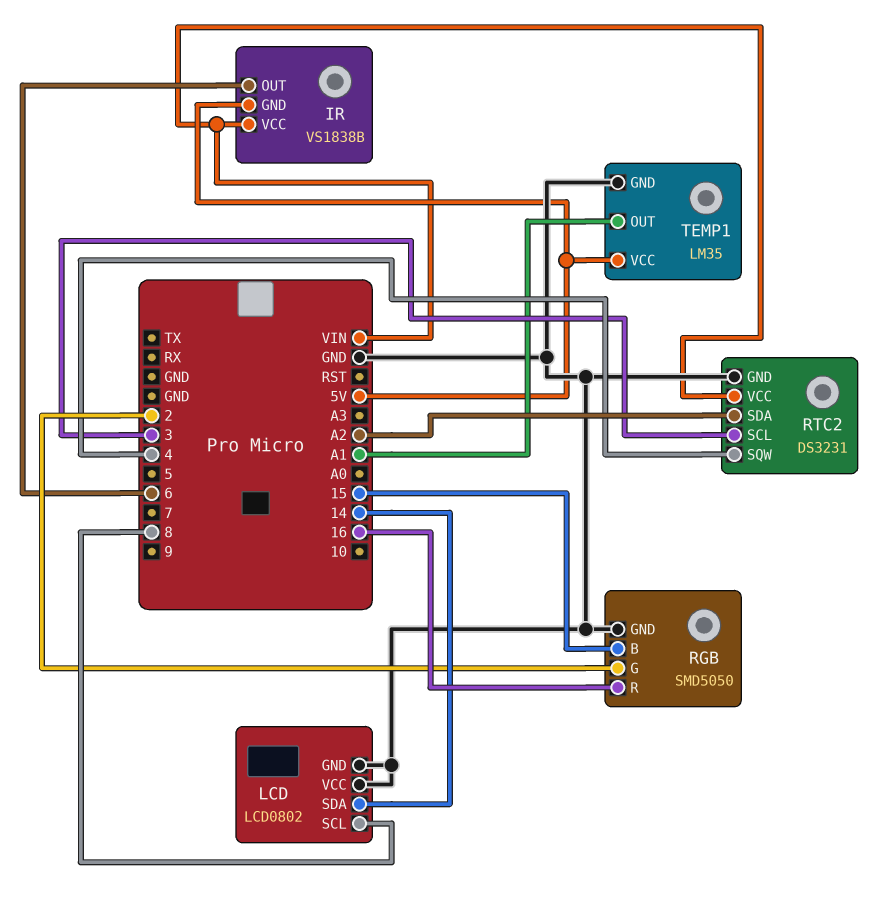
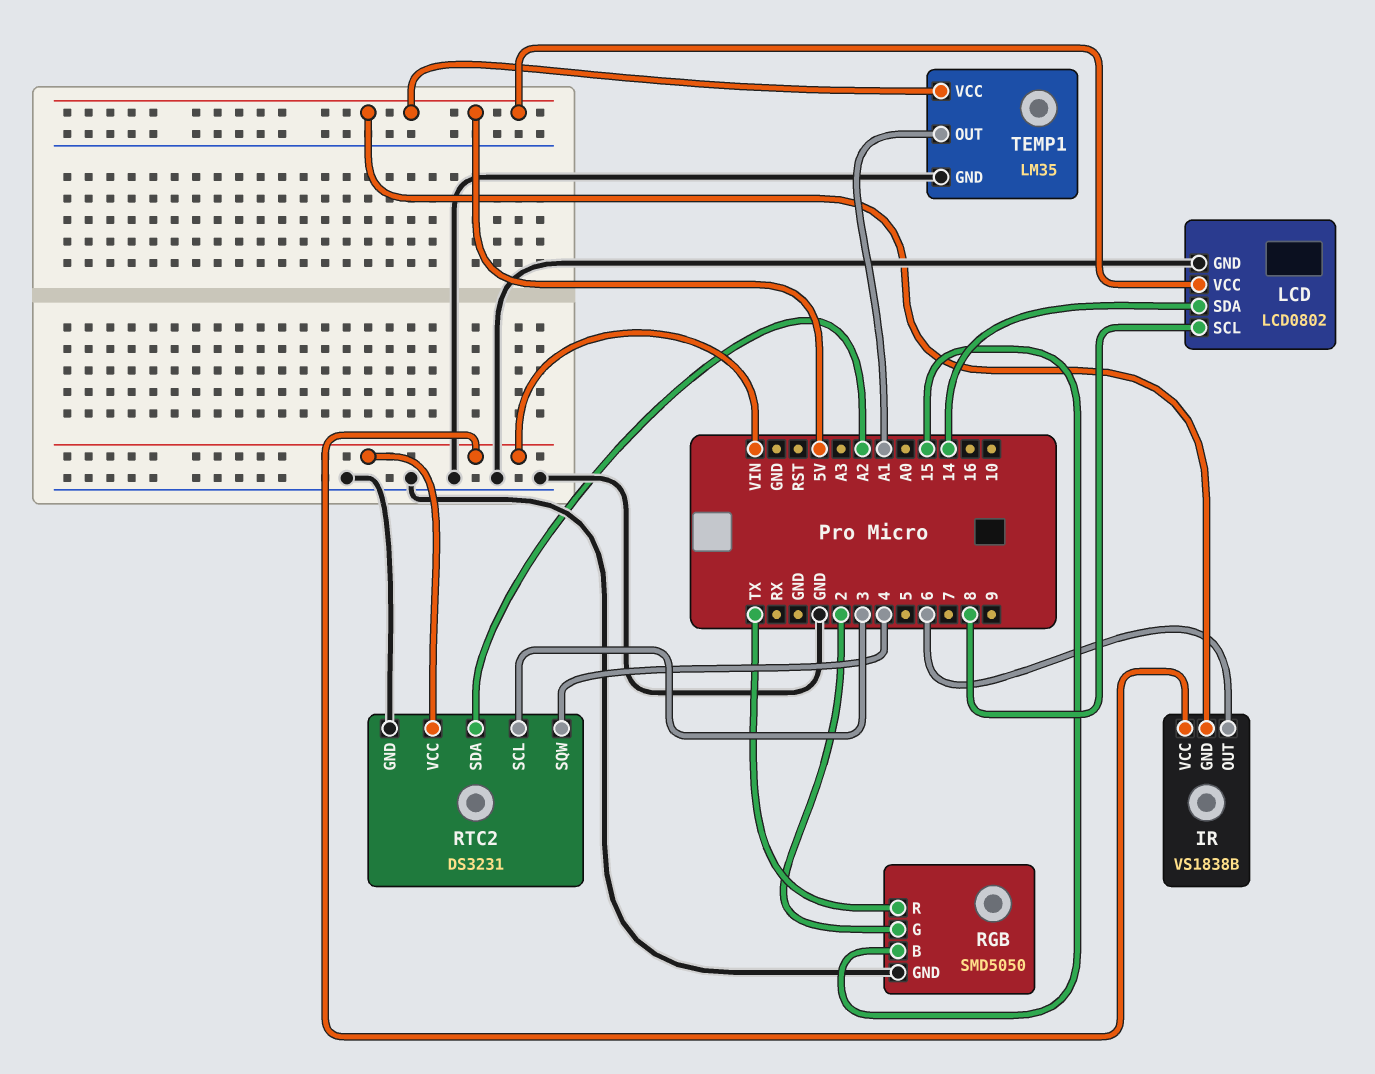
LCD pin VCC: GND -> 5V
RGB pin R: 16 -> TX

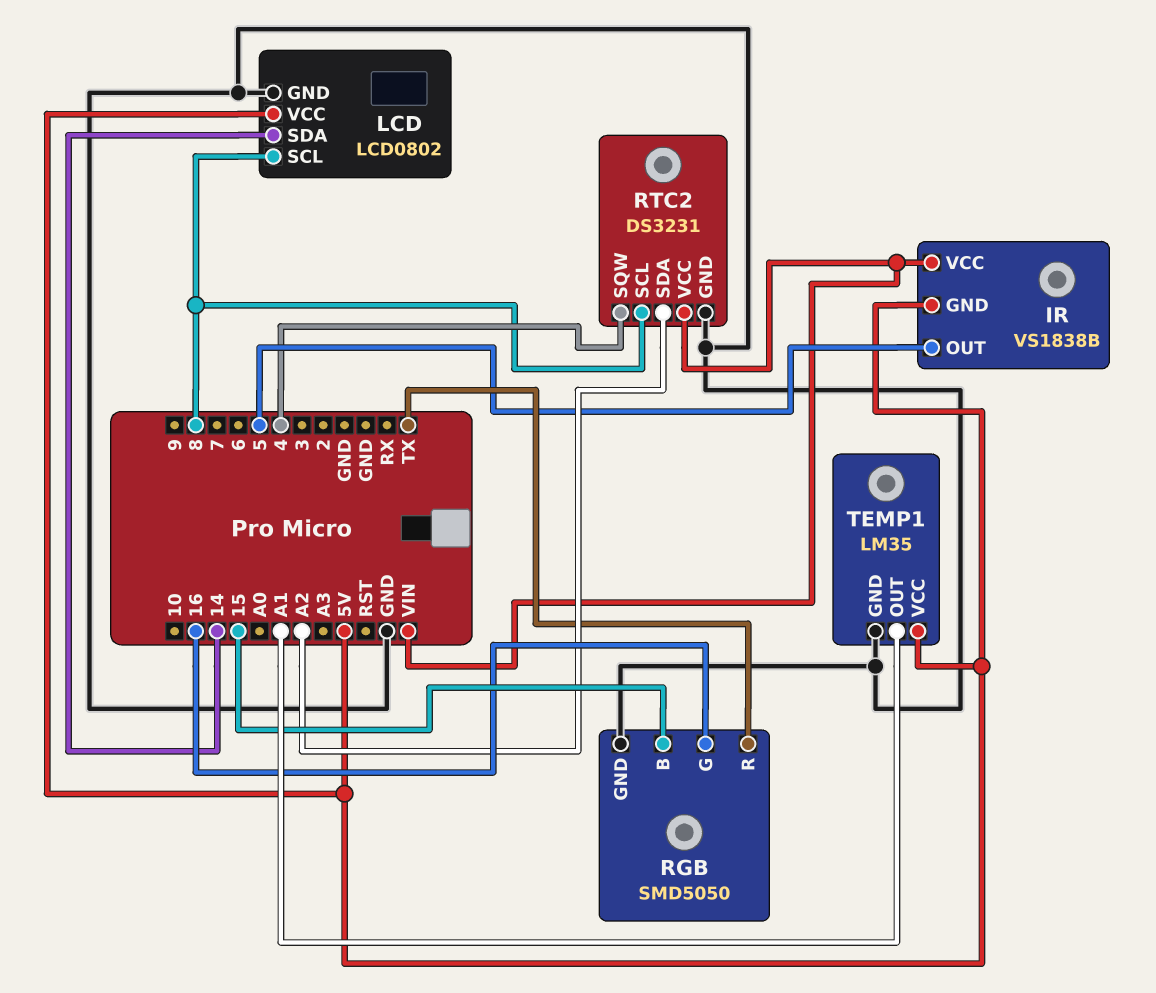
IR pin OUT: 6 -> 5
RGB pin G: 2 -> 16
RTC2 pin SCL: 3 -> 8

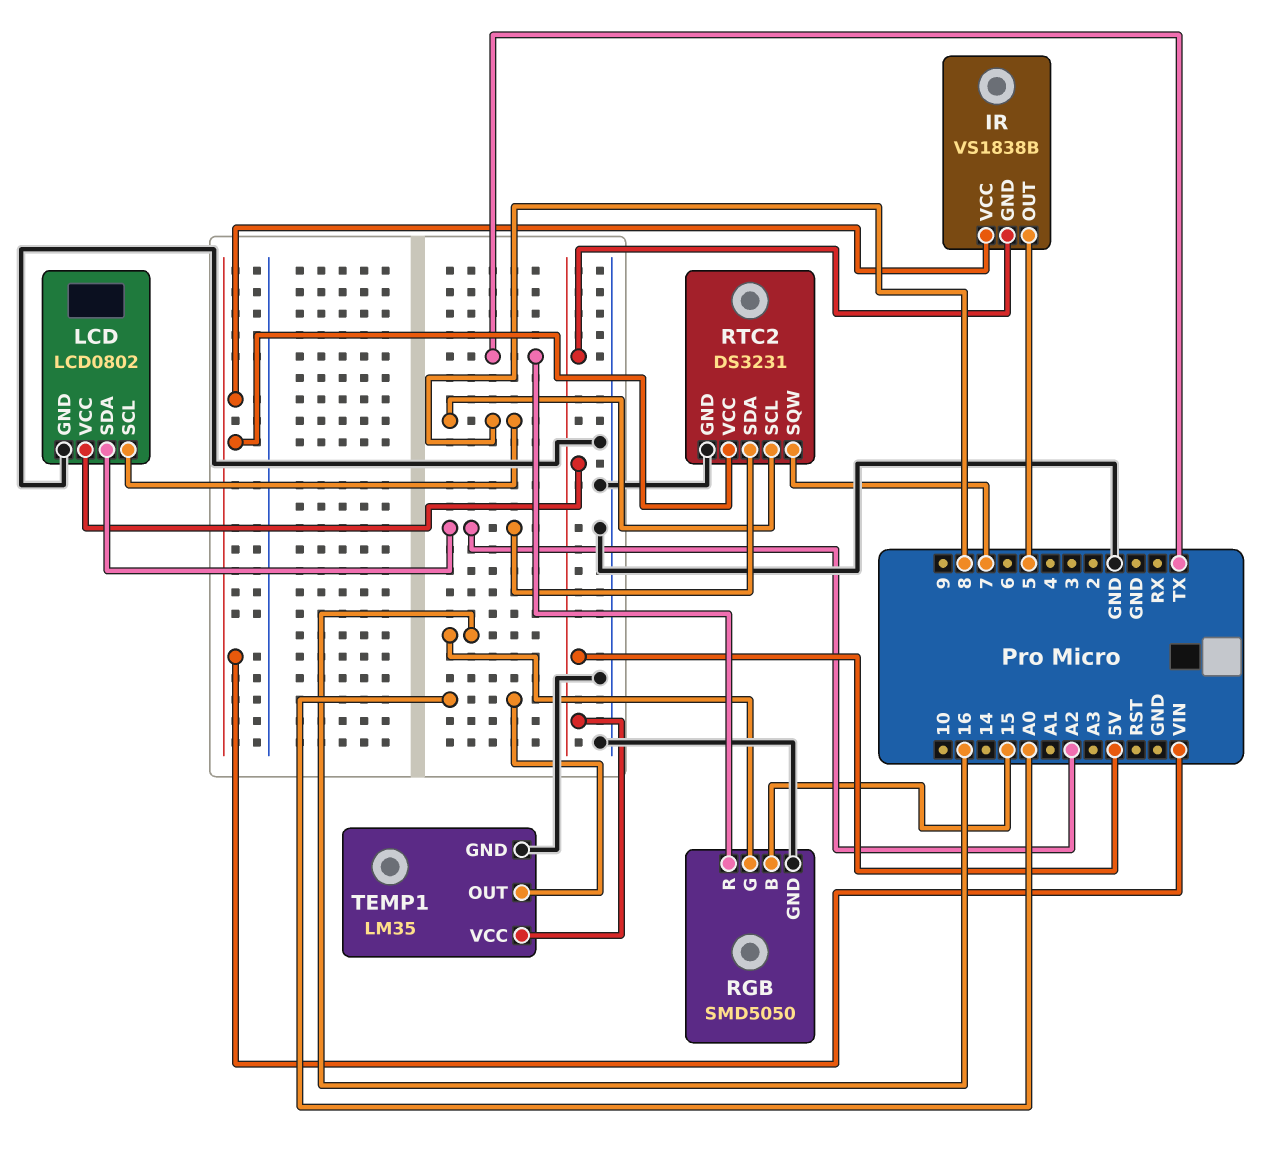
LCD pin SDA: 14 -> A2
RTC2 pin SQW: 4 -> 7
TEMP1 pin OUT: A1 -> A0

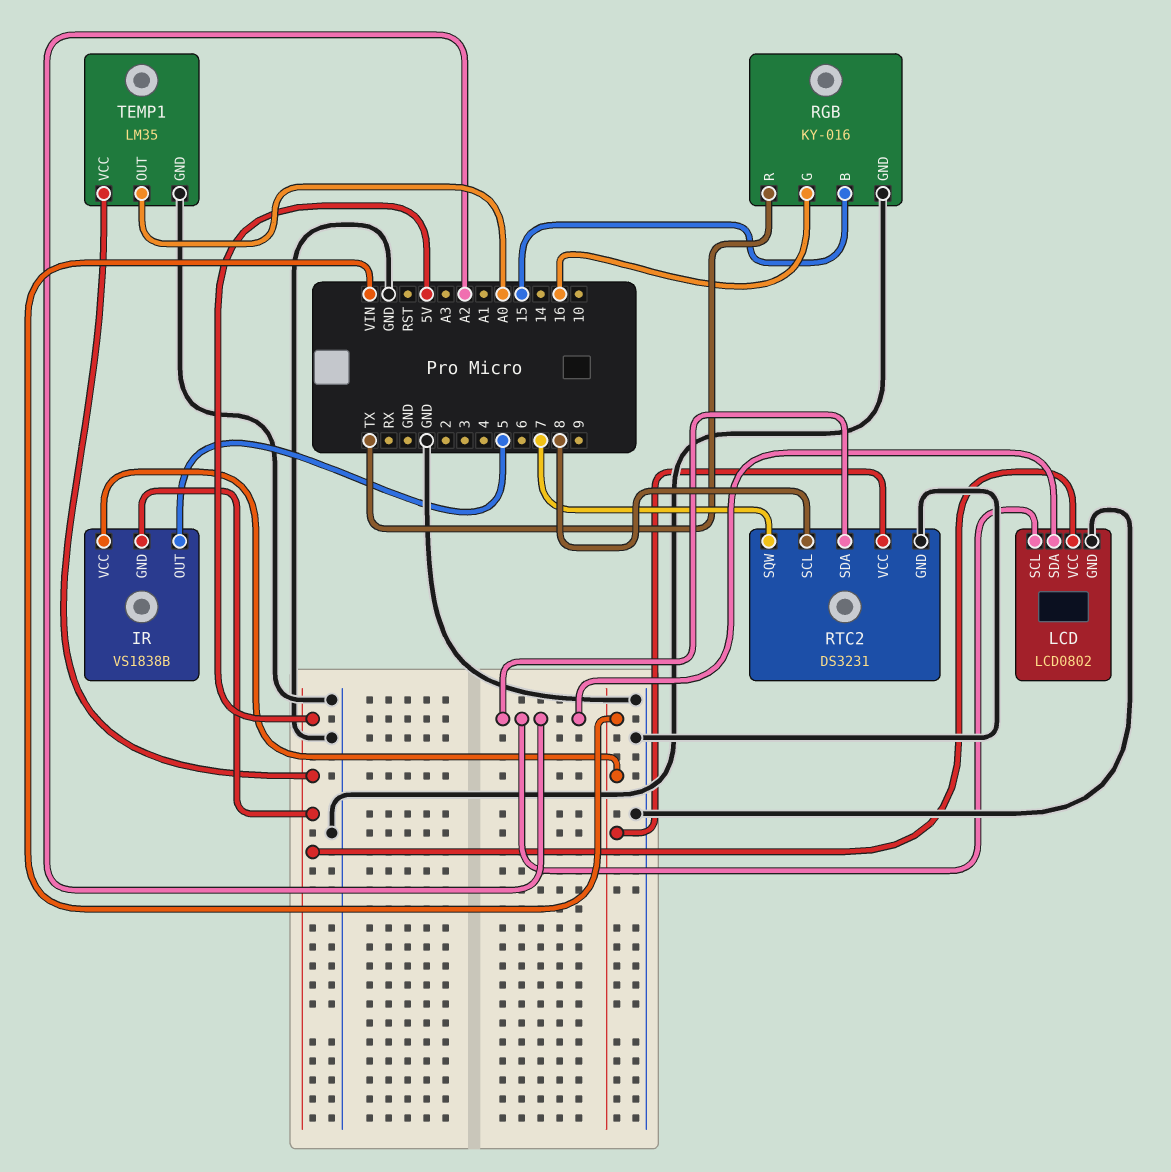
LCD pin SCL: 8 -> A2
RGB: SMD5050 -> KY-016

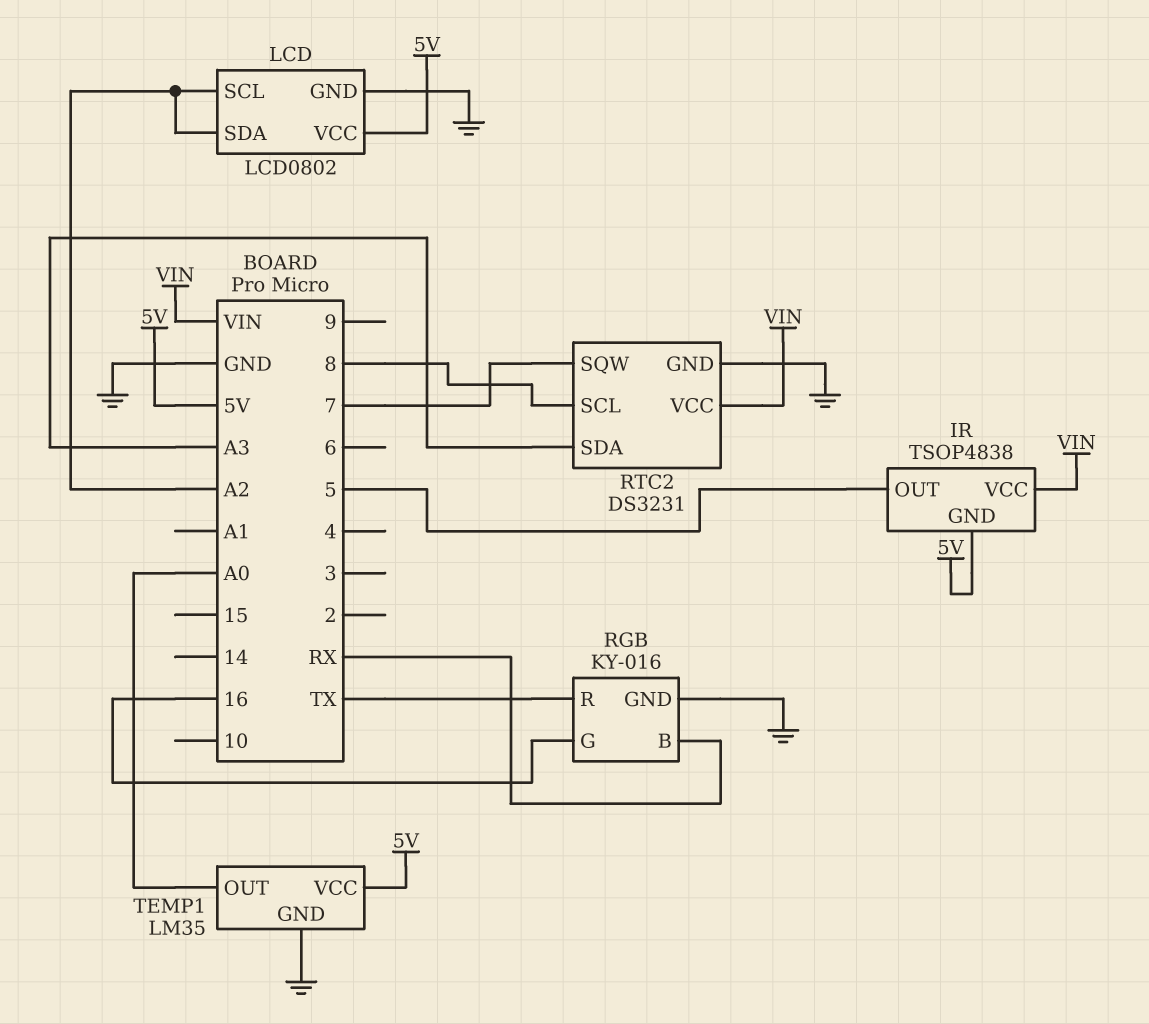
IR: VS1838B -> TSOP4838
RGB pin B: 15 -> RX
RTC2 pin SDA: A2 -> A3

